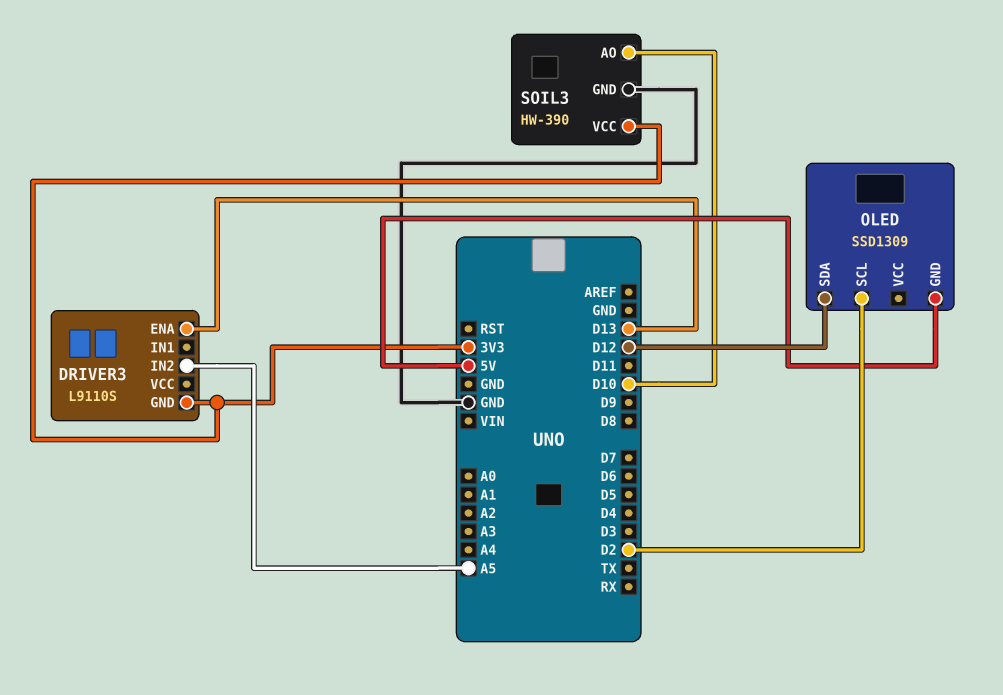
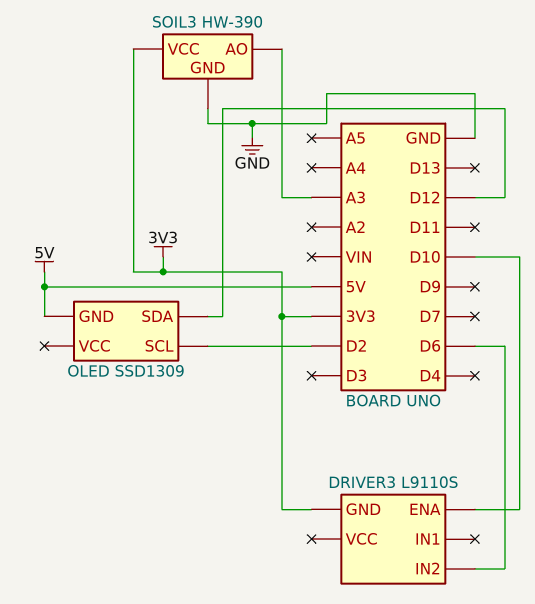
DRIVER3 pin ENA: D13 -> D10
DRIVER3 pin IN2: A5 -> D6
SOIL3 pin AO: D10 -> A3

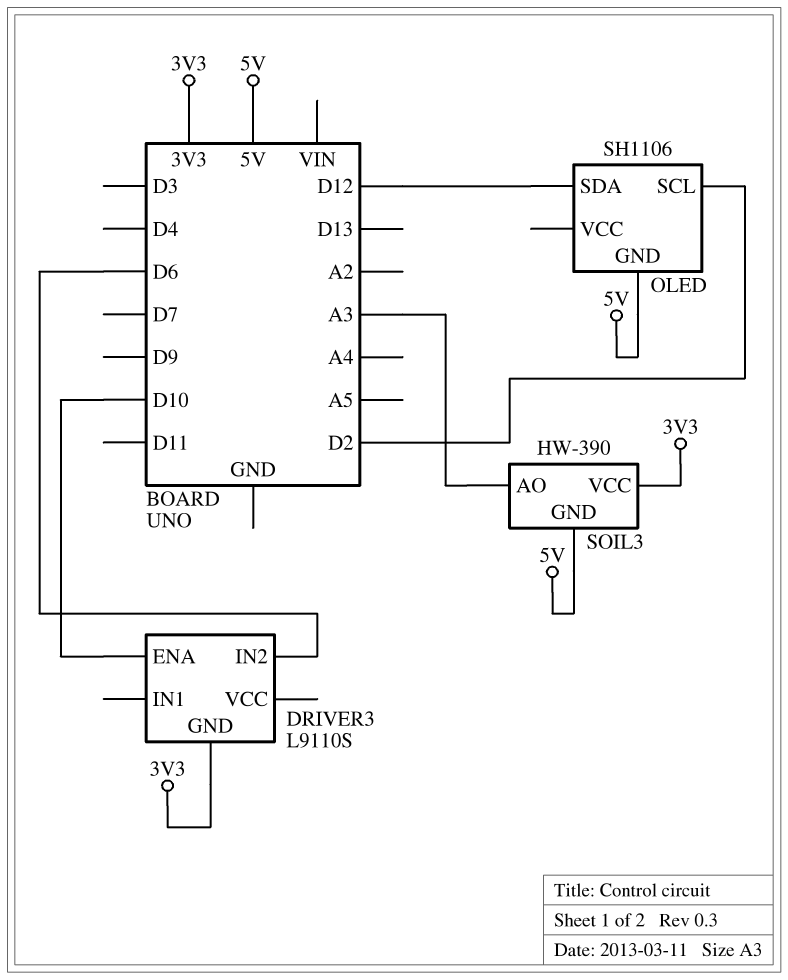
OLED: SSD1309 -> SH1106
SOIL3 pin GND: GND -> 5V

